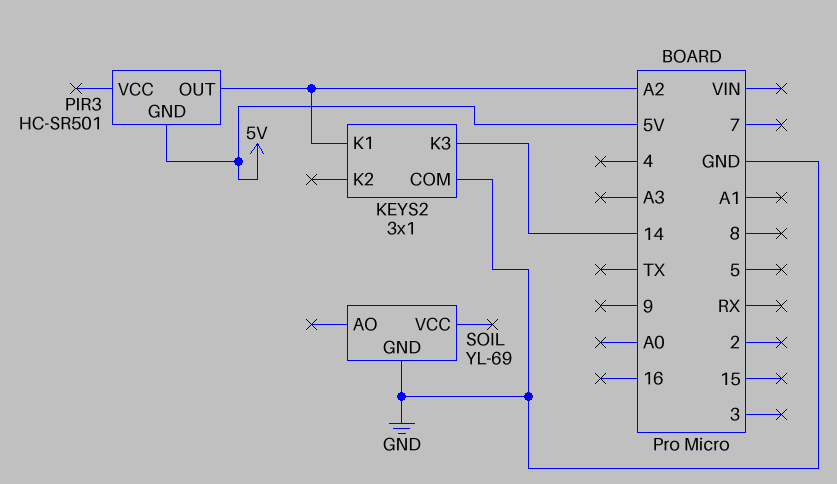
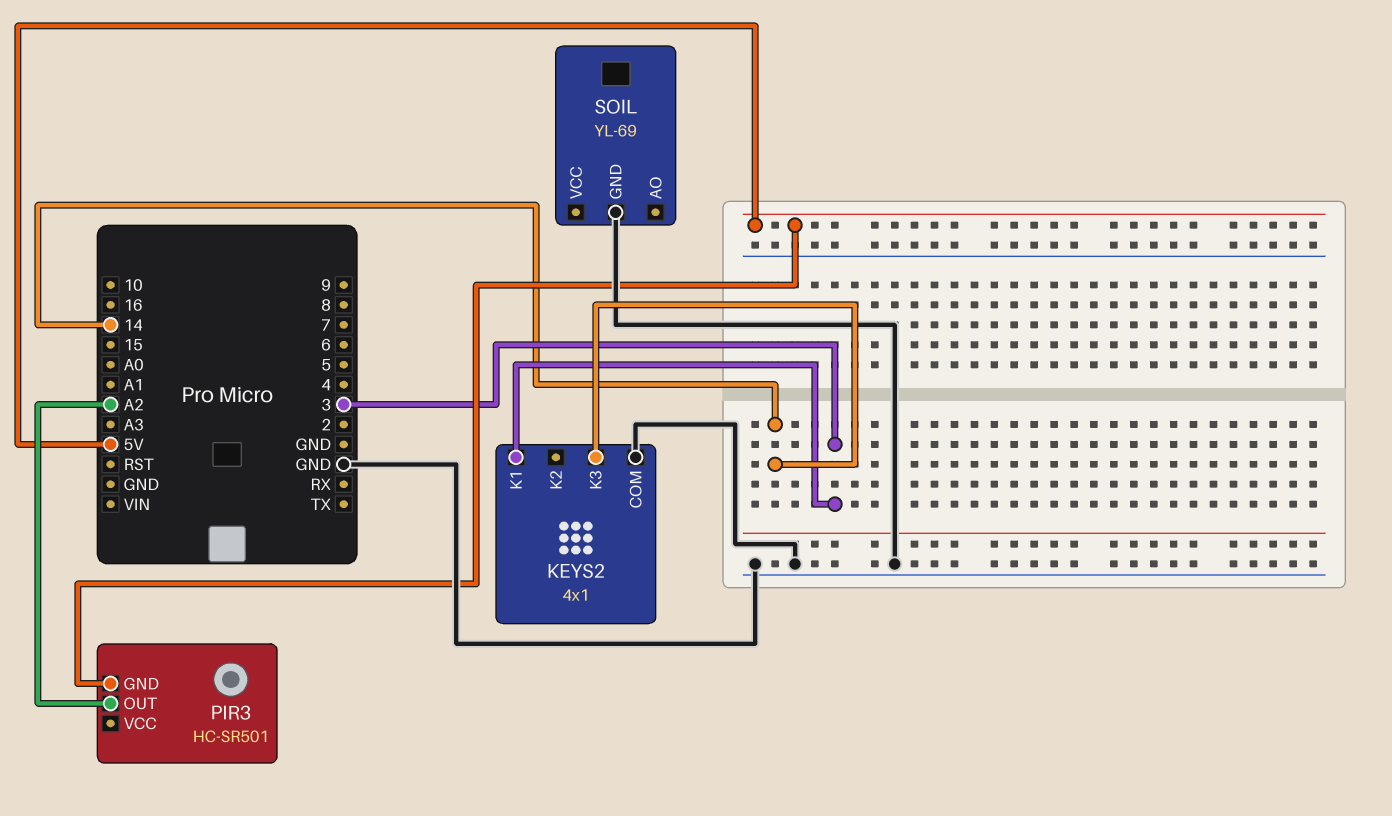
KEYS2: 3x1 -> 4x1
KEYS2 pin K1: A2 -> 3

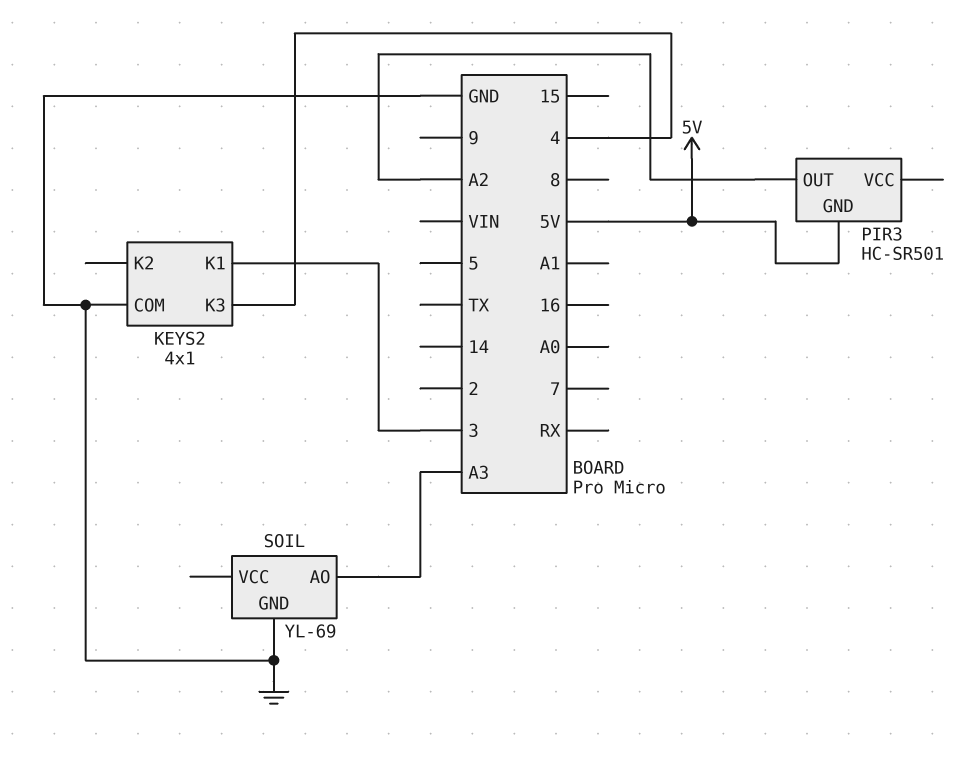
KEYS2 pin K3: 14 -> 4
SOIL pin AO: none -> A3

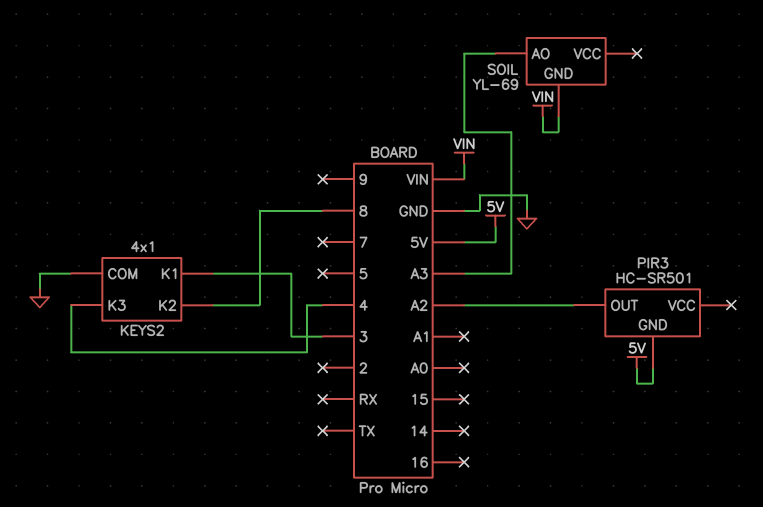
KEYS2 pin K2: none -> 8
SOIL pin GND: GND -> VIN

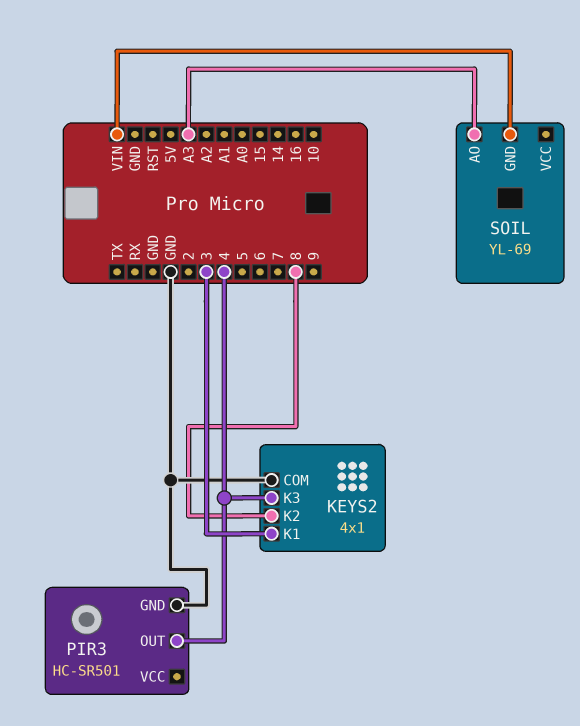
PIR3 pin GND: 5V -> GND
PIR3 pin OUT: A2 -> 4

